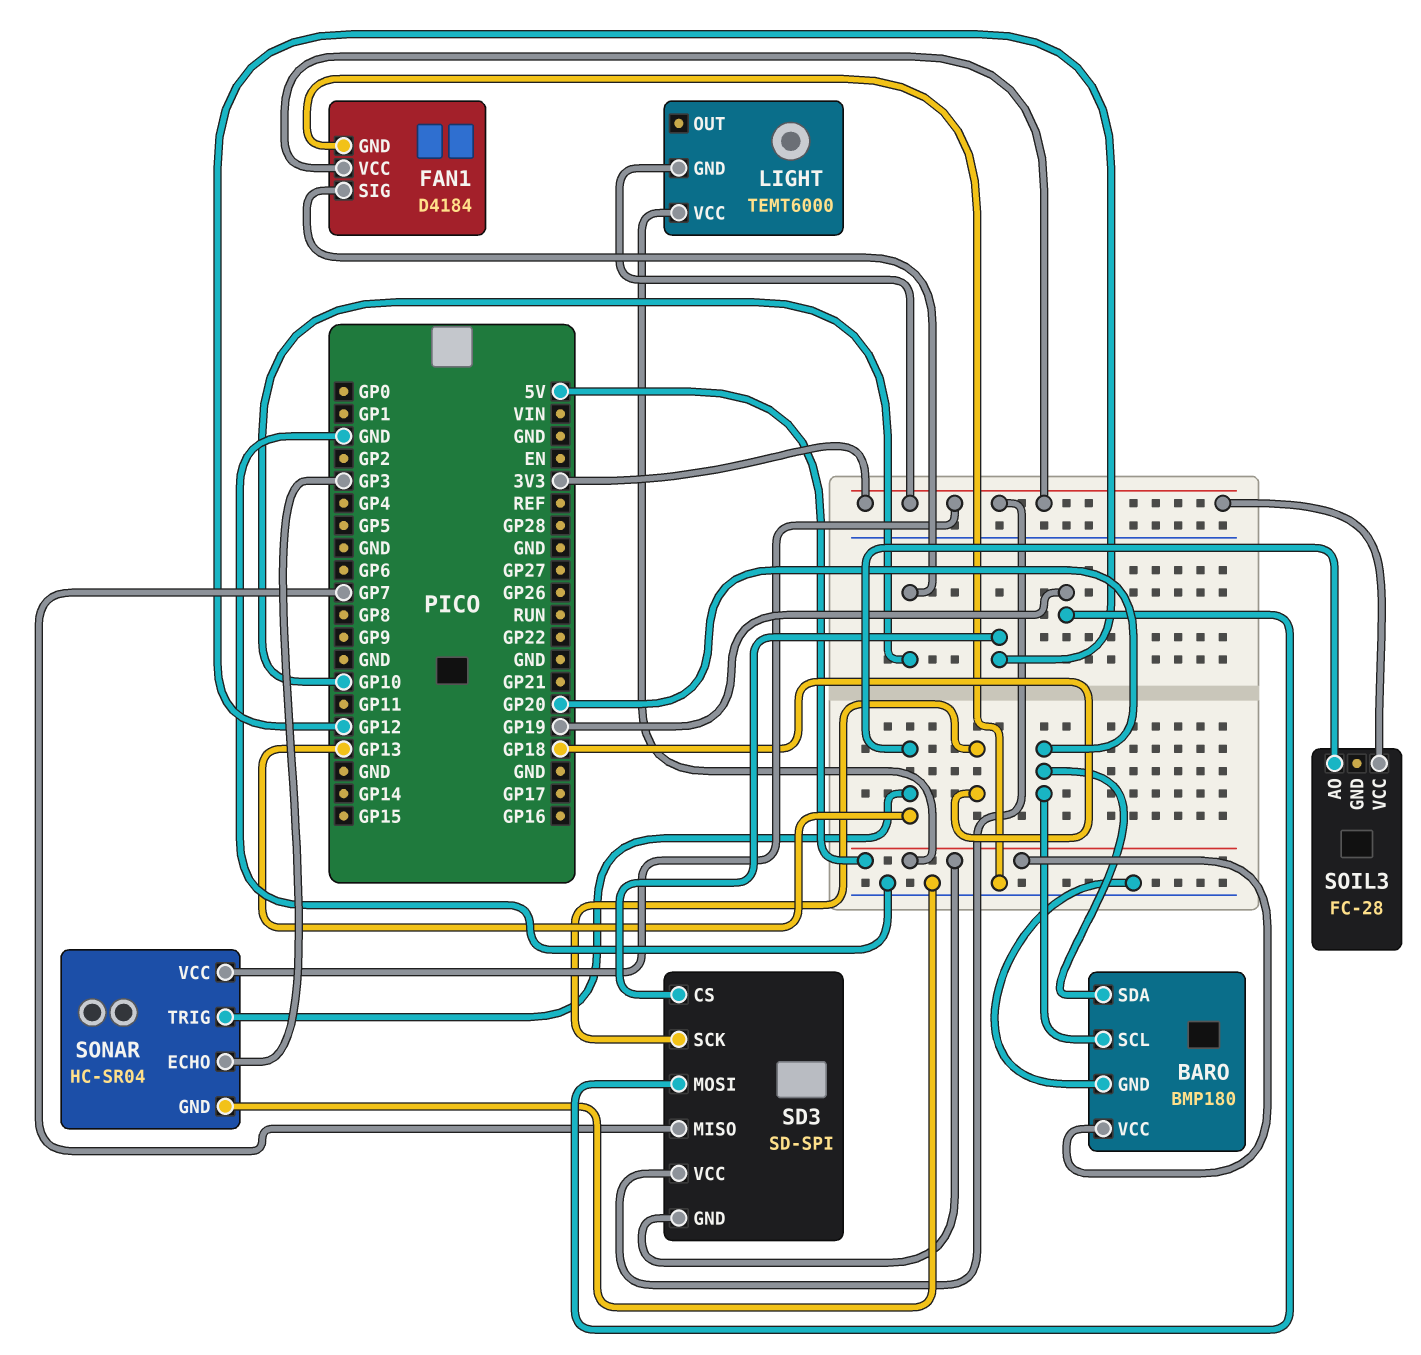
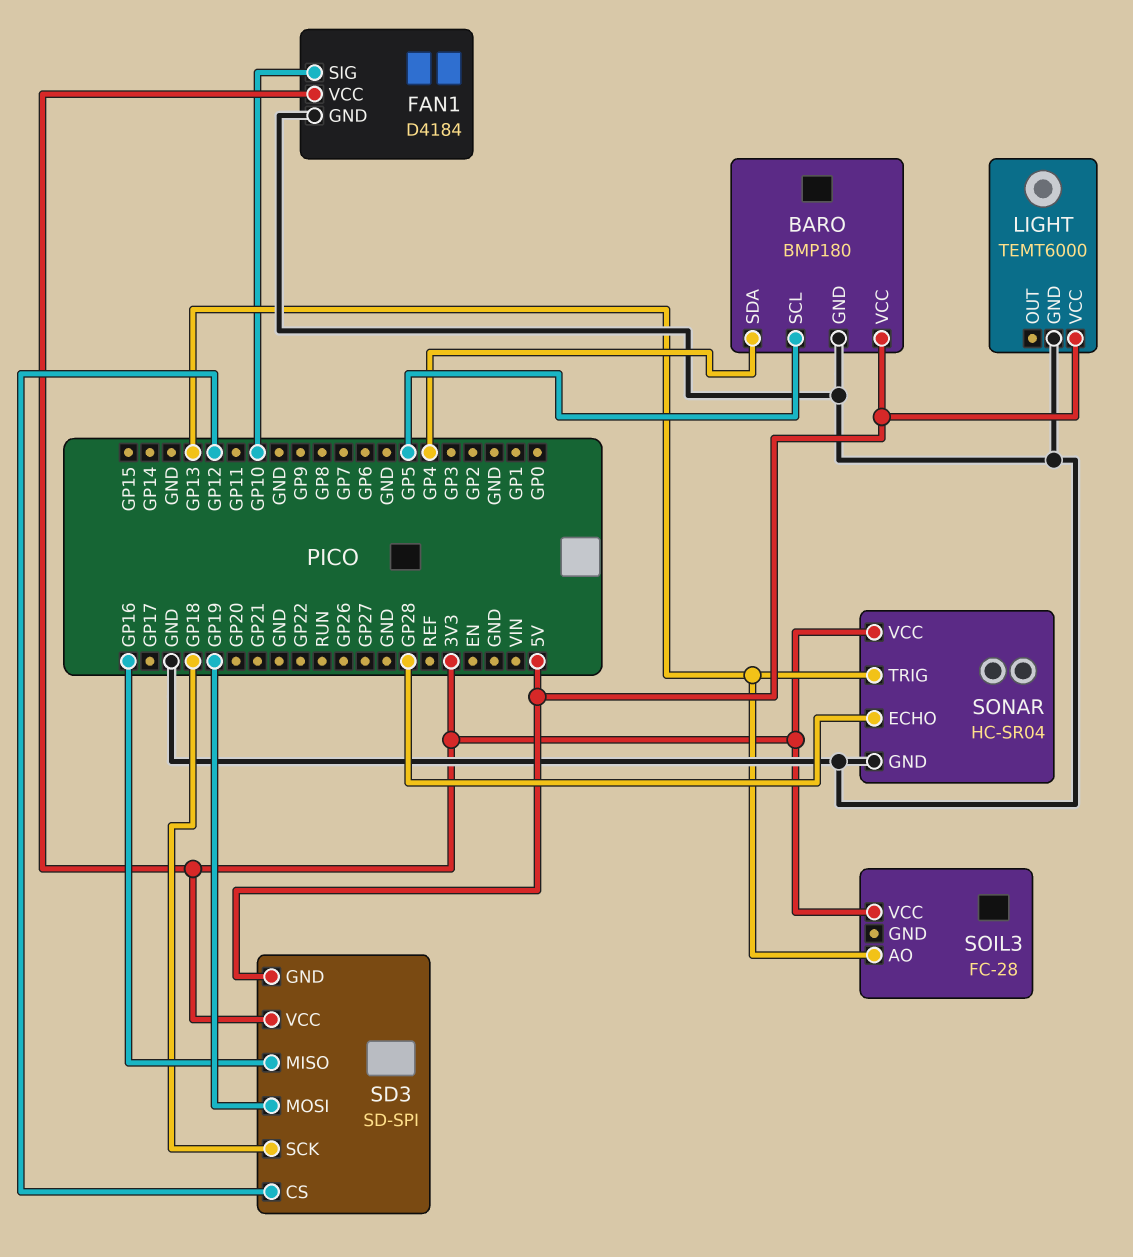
BARO pin SCL: GP20 -> GP5
BARO pin SDA: GP20 -> GP4
LIGHT pin GND: 3V3 -> GND
SD3 pin MISO: GP7 -> GP16
SONAR pin ECHO: GP3 -> GP28

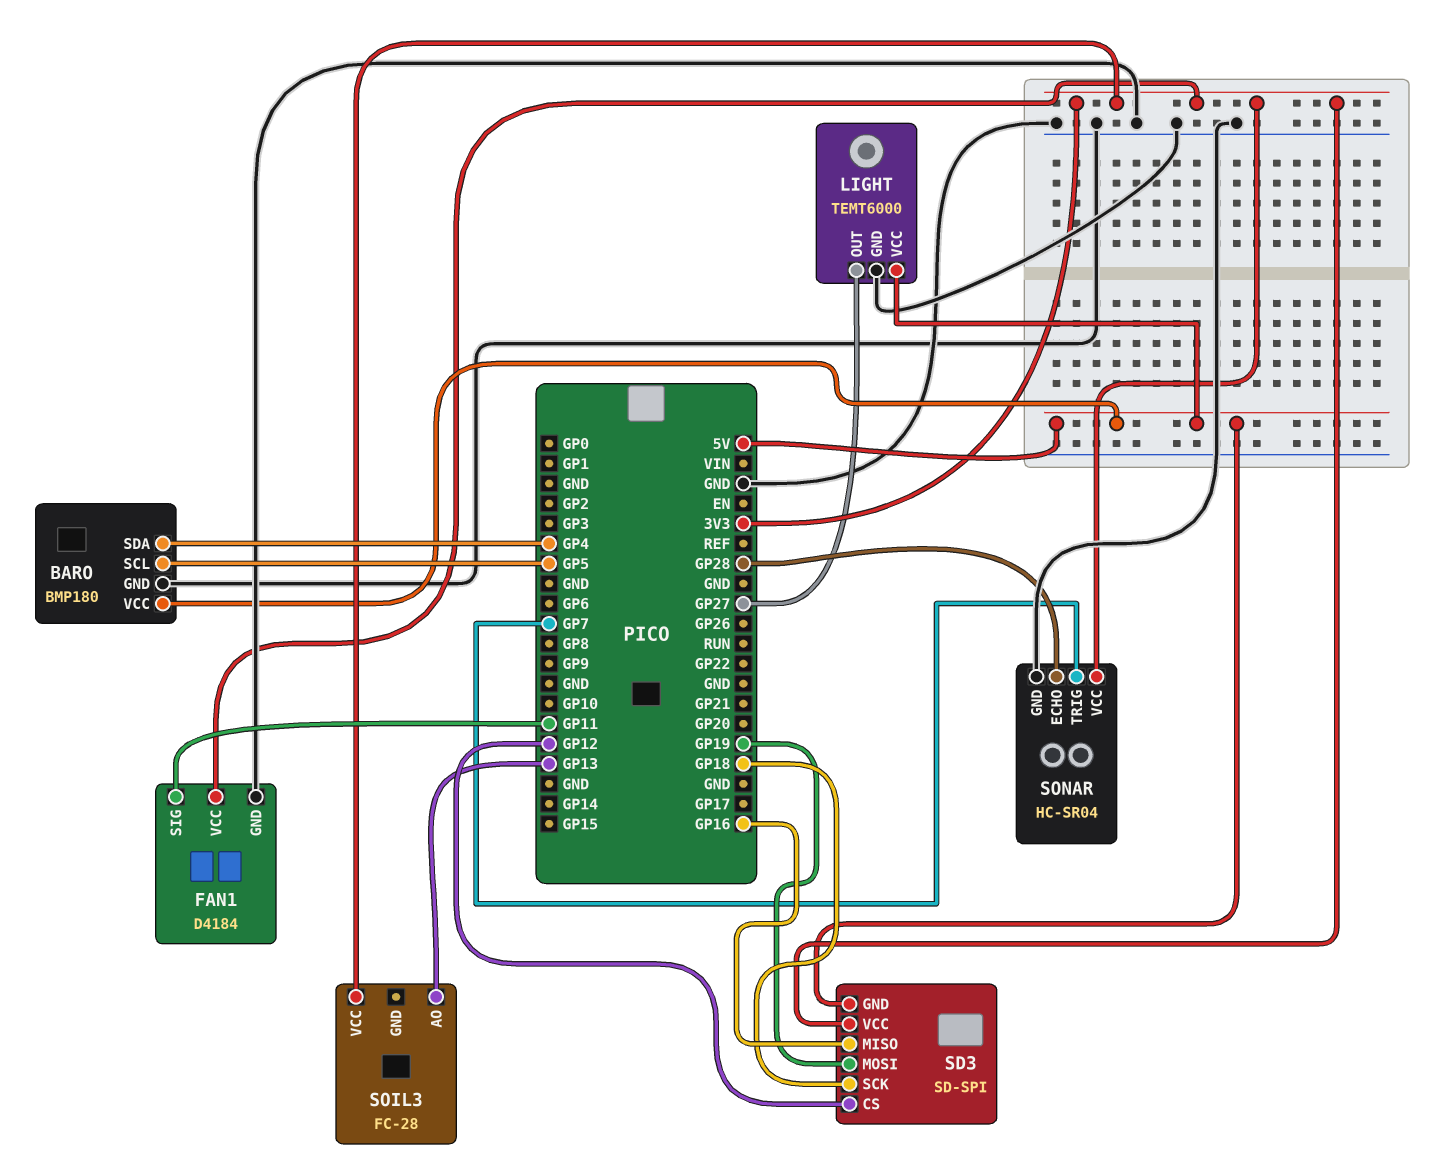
FAN1 pin SIG: GP10 -> GP11
LIGHT pin OUT: none -> GP27
SONAR pin TRIG: GP13 -> GP7

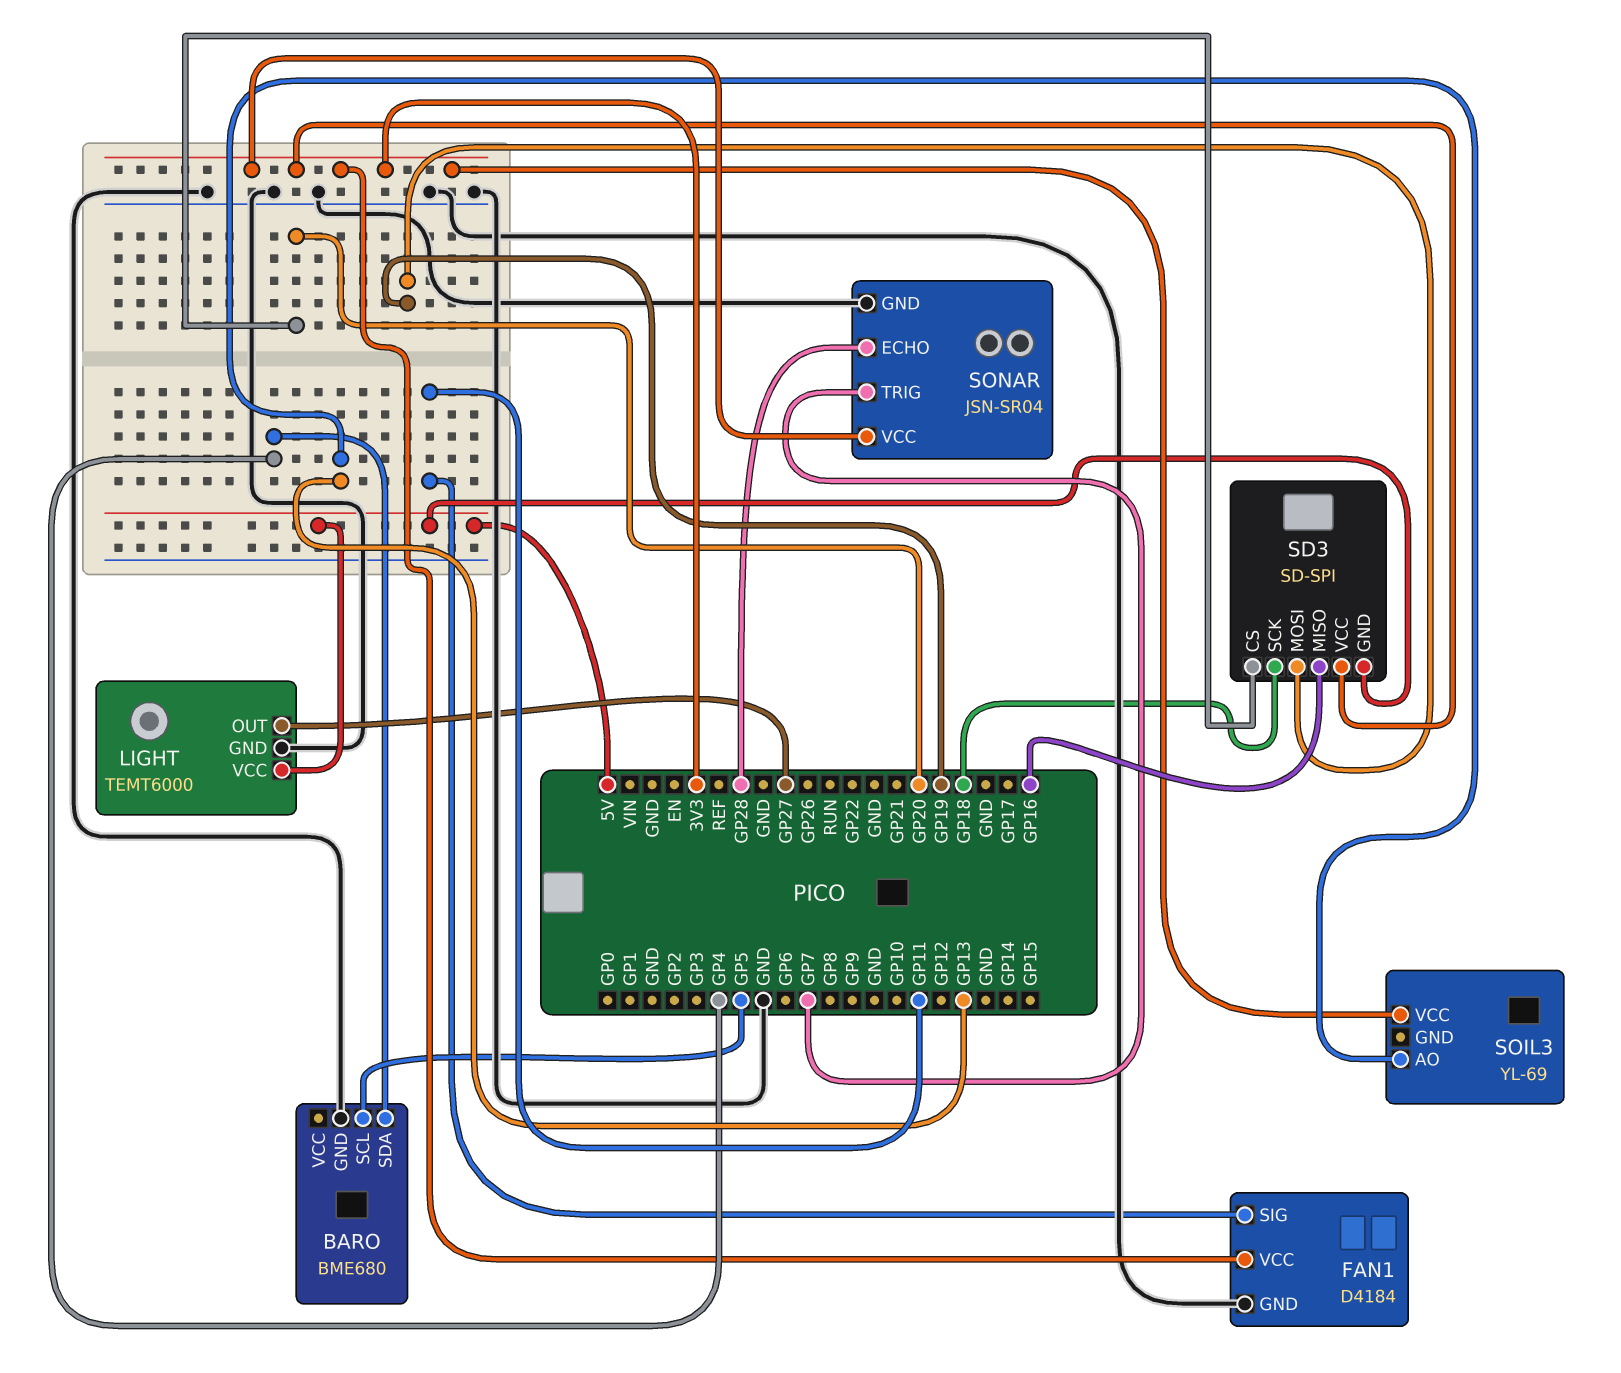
BARO: BMP180 -> BME680
BARO pin VCC: 5V -> none
SD3 pin CS: GP12 -> GP20
SOIL3: FC-28 -> YL-69
SONAR: HC-SR04 -> JSN-SR04

